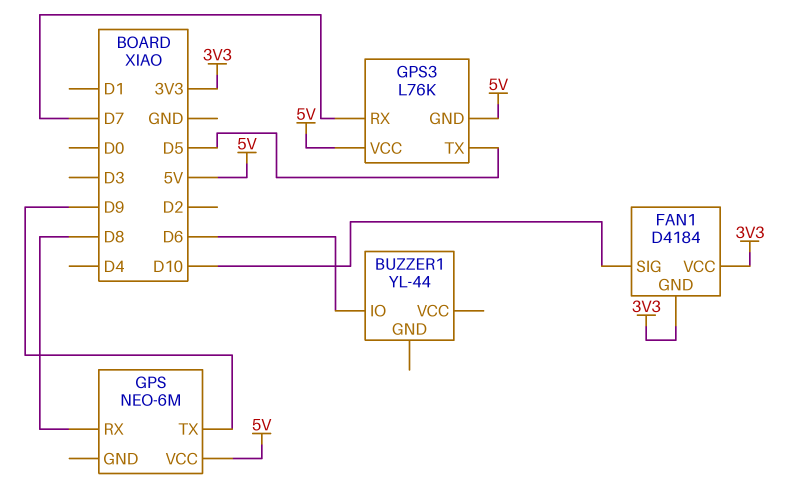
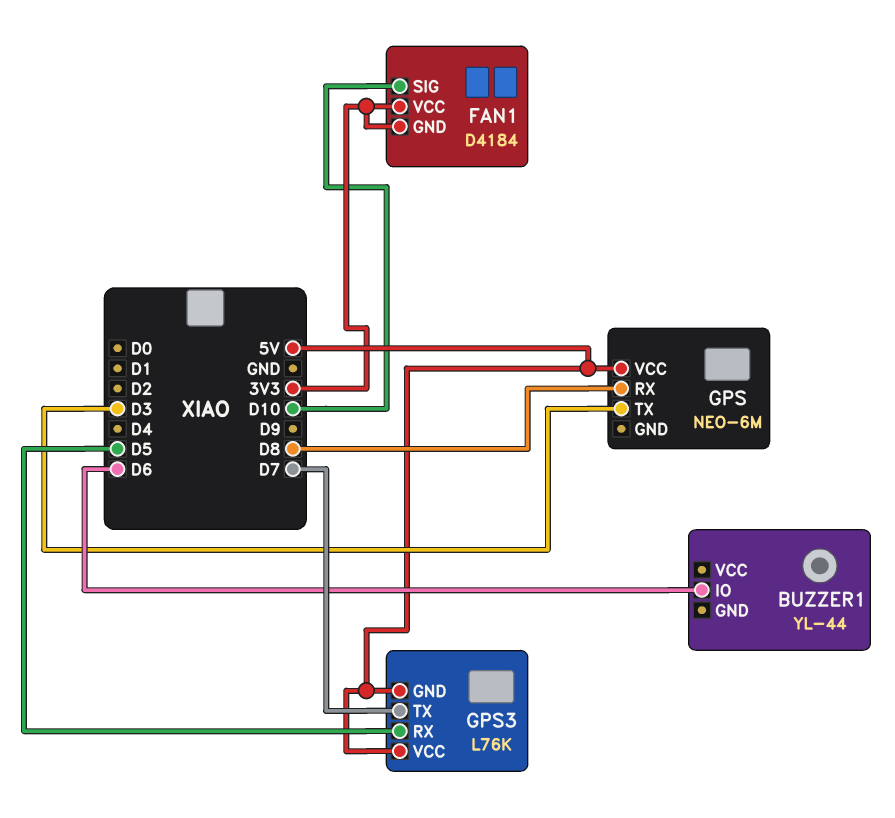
GPS pin TX: D9 -> D3
GPS3 pin RX: D7 -> D5
GPS3 pin TX: D5 -> D7

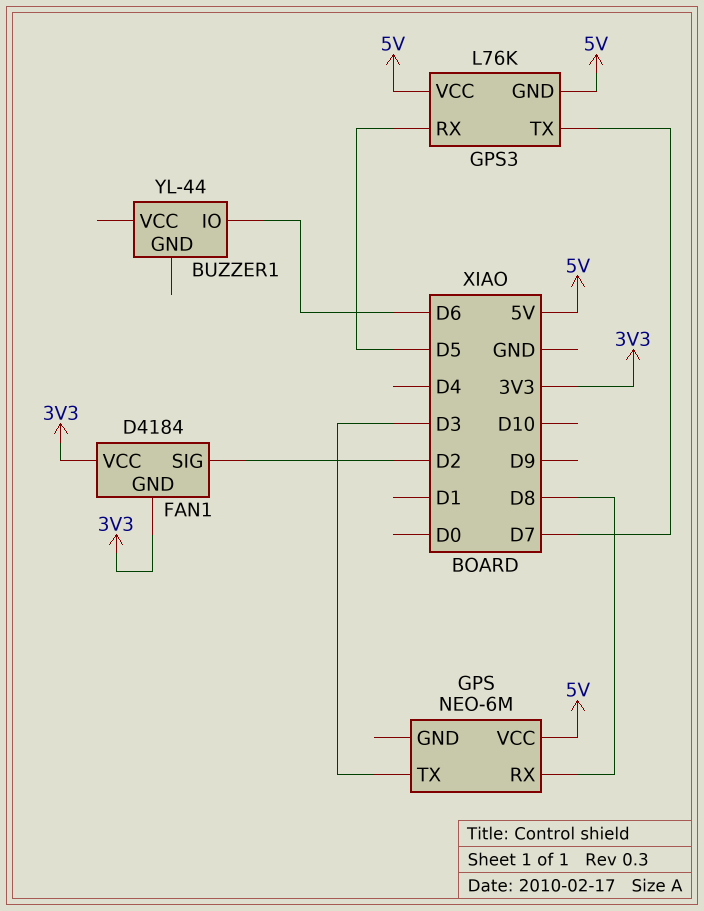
FAN1 pin SIG: D10 -> D2

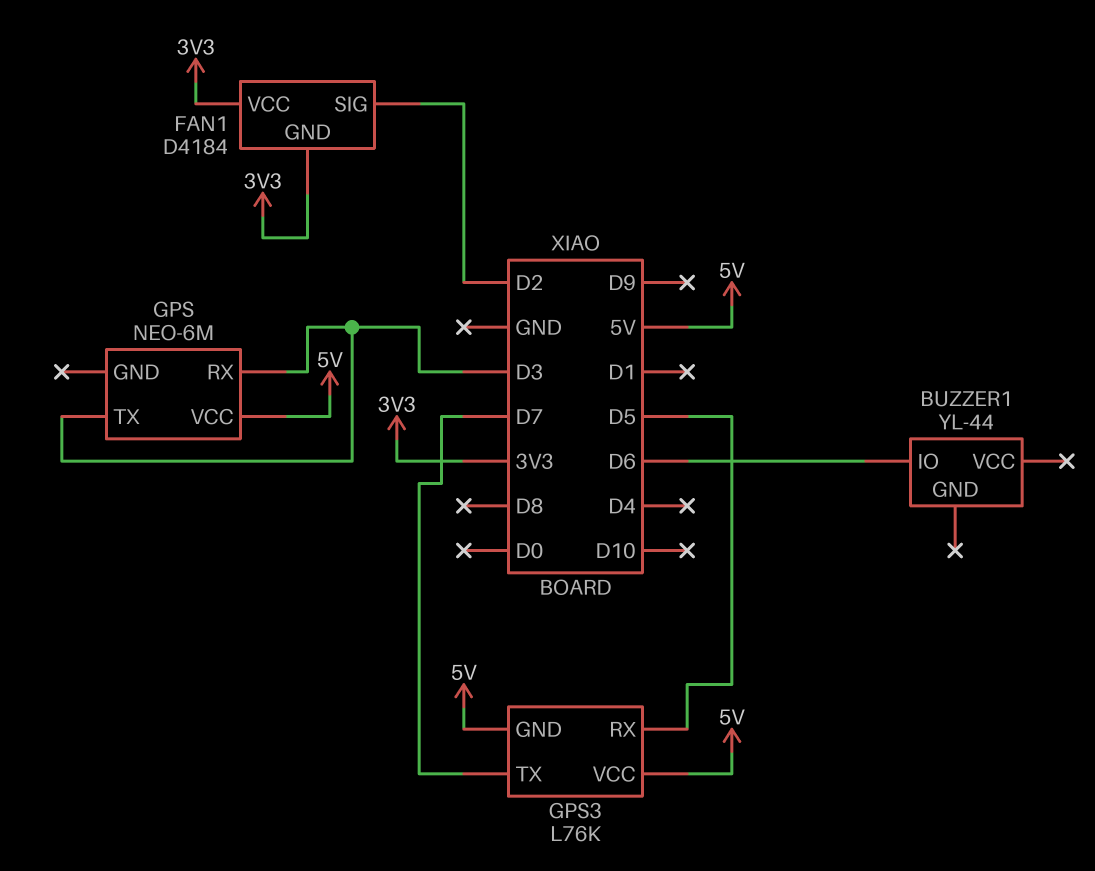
GPS pin RX: D8 -> D3

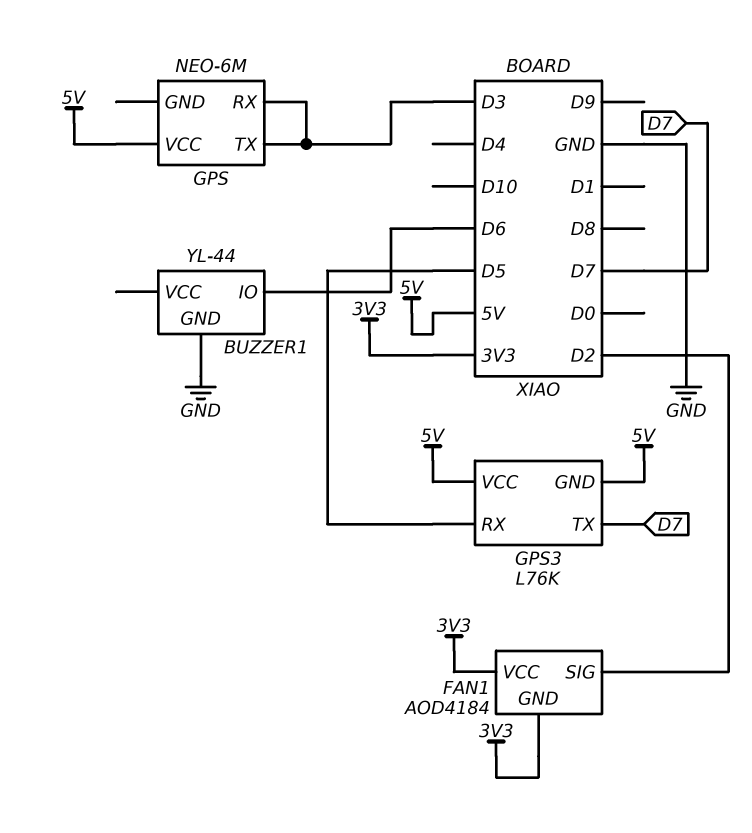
BUZZER1 pin GND: none -> GND
FAN1: D4184 -> AOD4184

